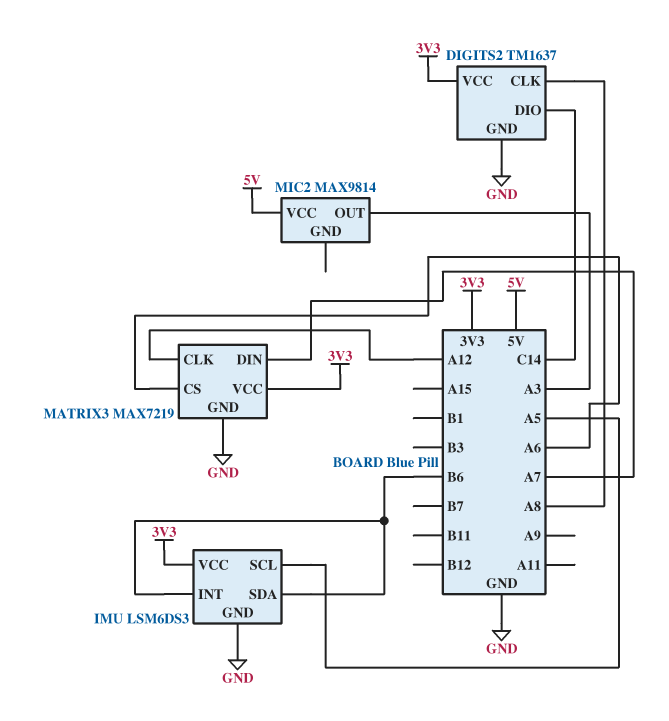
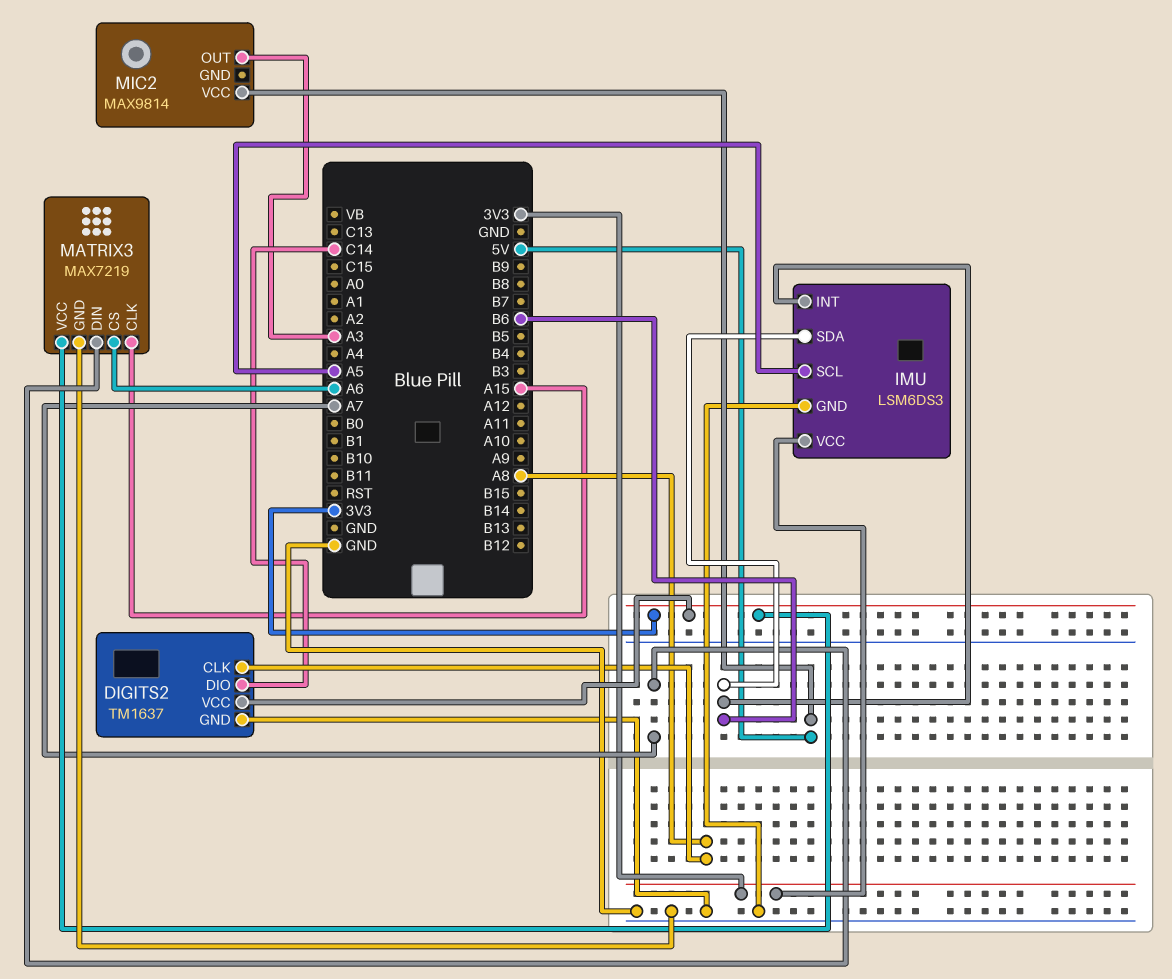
MATRIX3 pin CLK: A12 -> A15

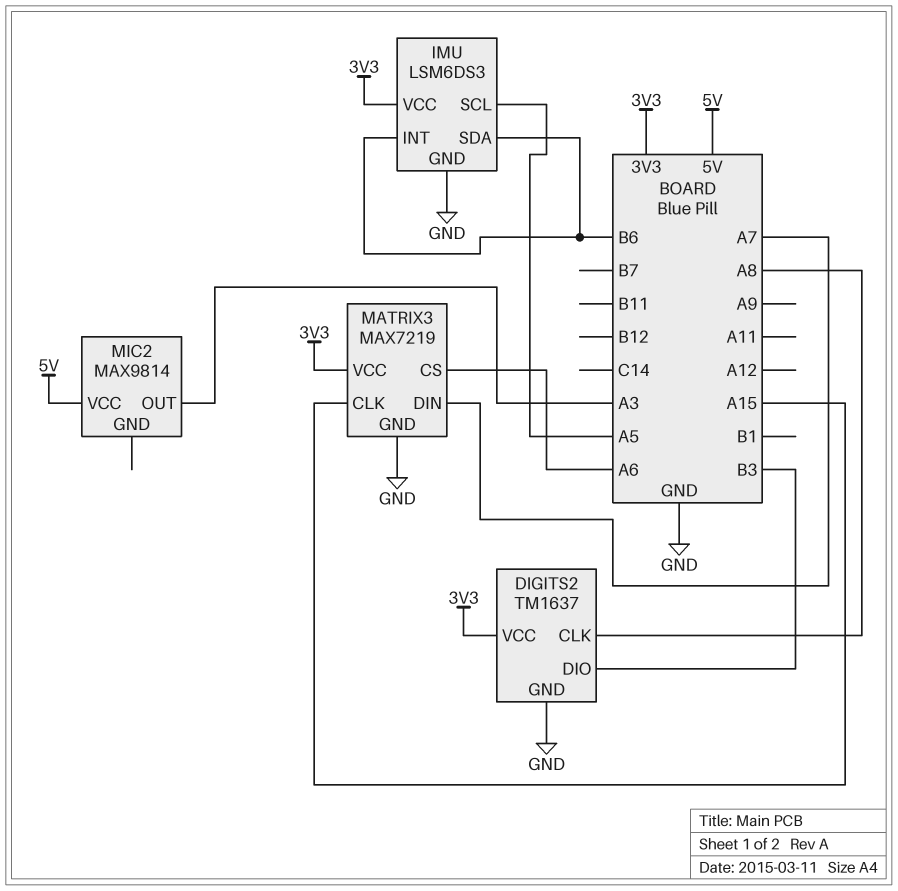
DIGITS2 pin DIO: C14 -> B3

